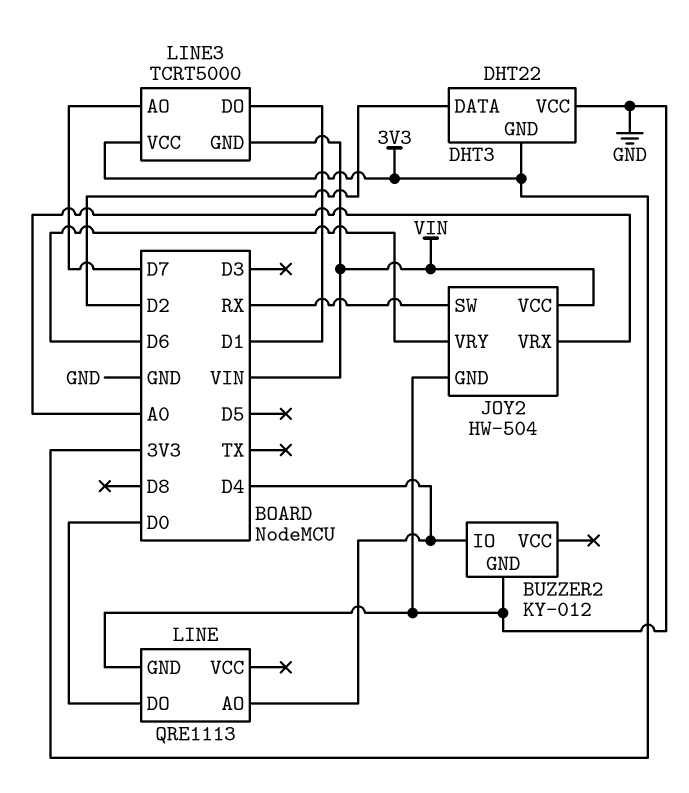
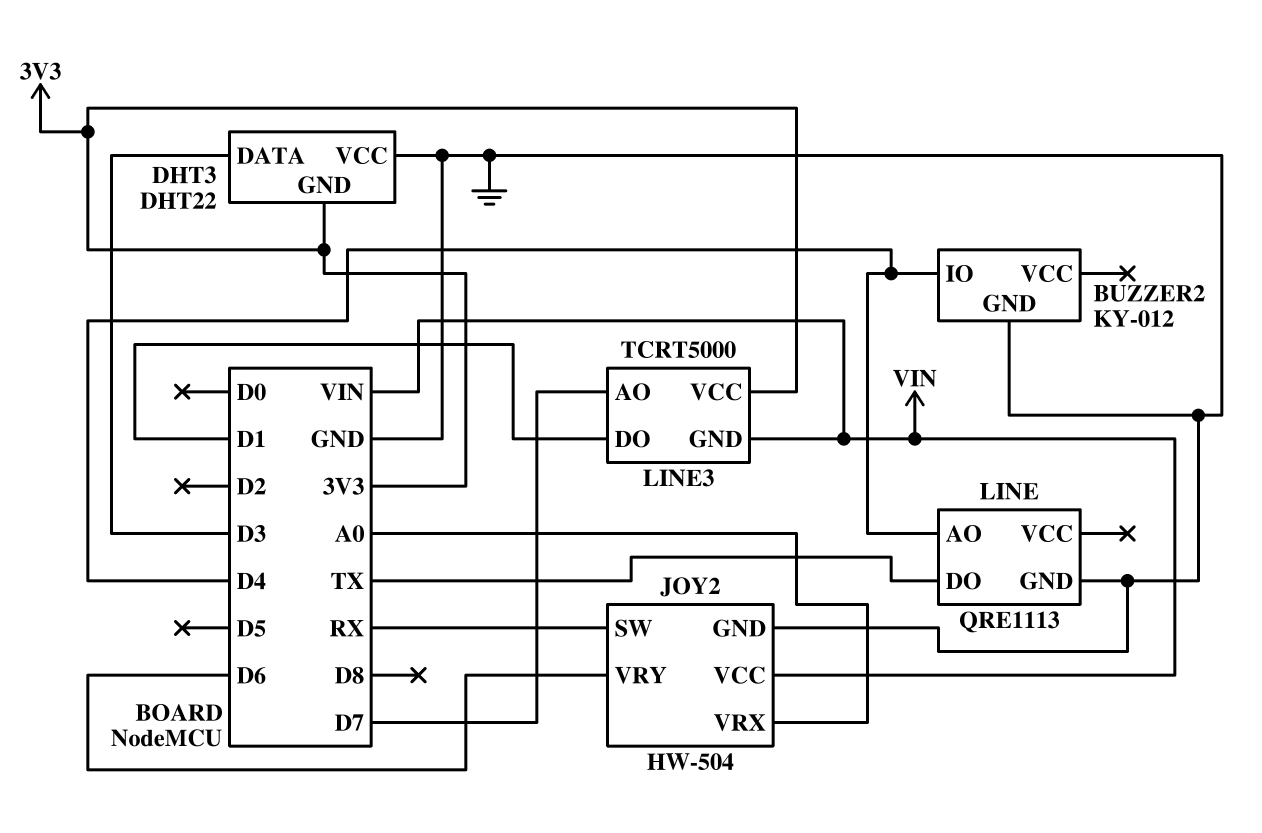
DHT3 pin DATA: D2 -> D3
LINE pin DO: D0 -> TX

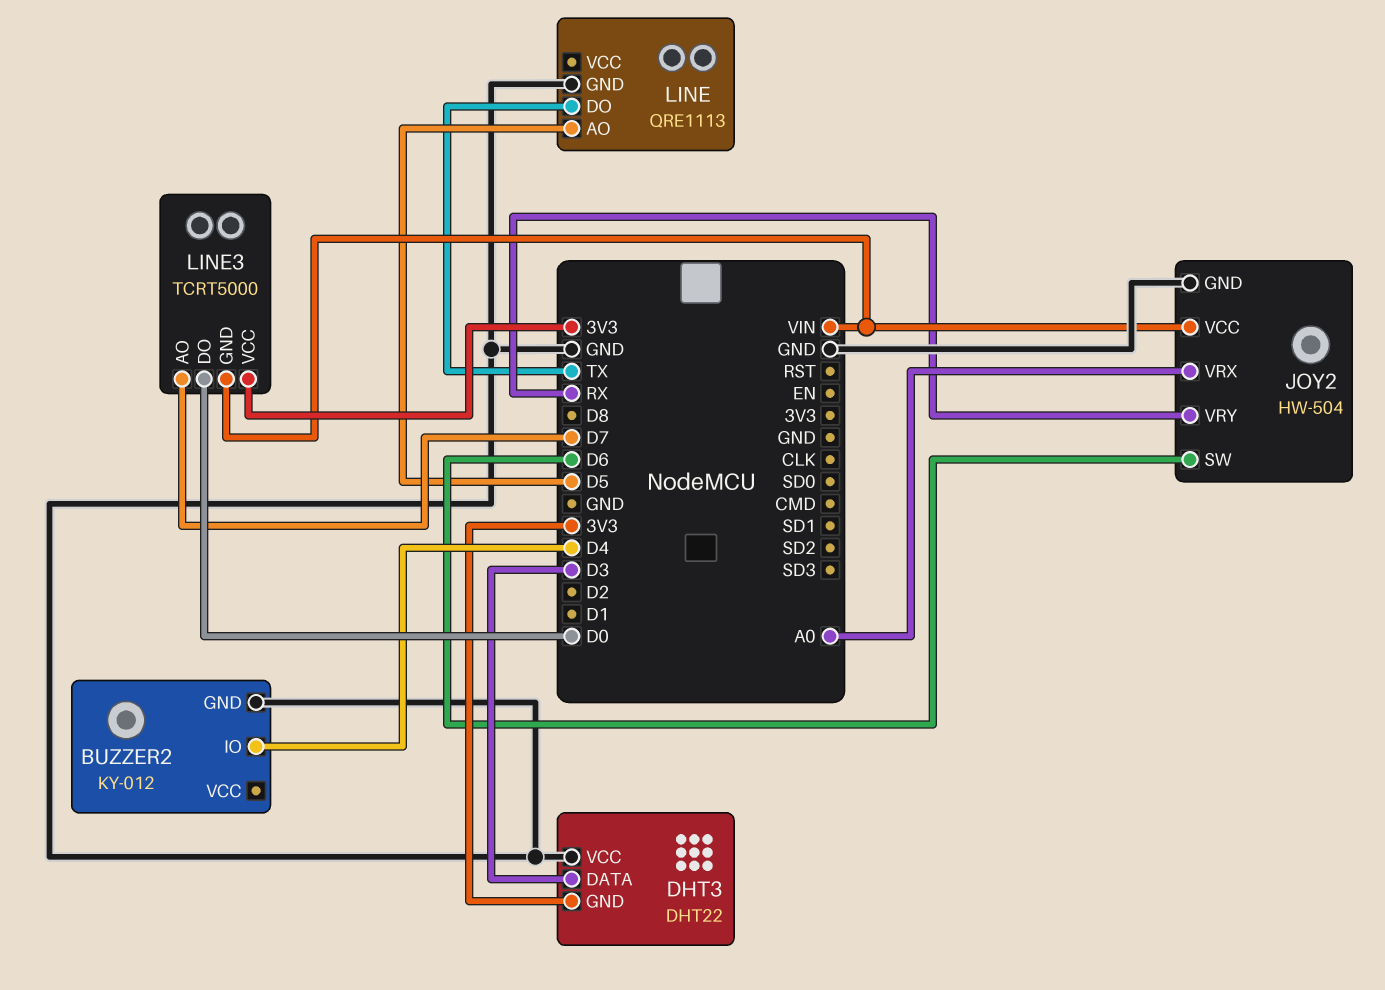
JOY2 pin SW: RX -> D6
JOY2 pin VRY: D6 -> RX
LINE pin AO: D4 -> D5
LINE3 pin DO: D1 -> D0

